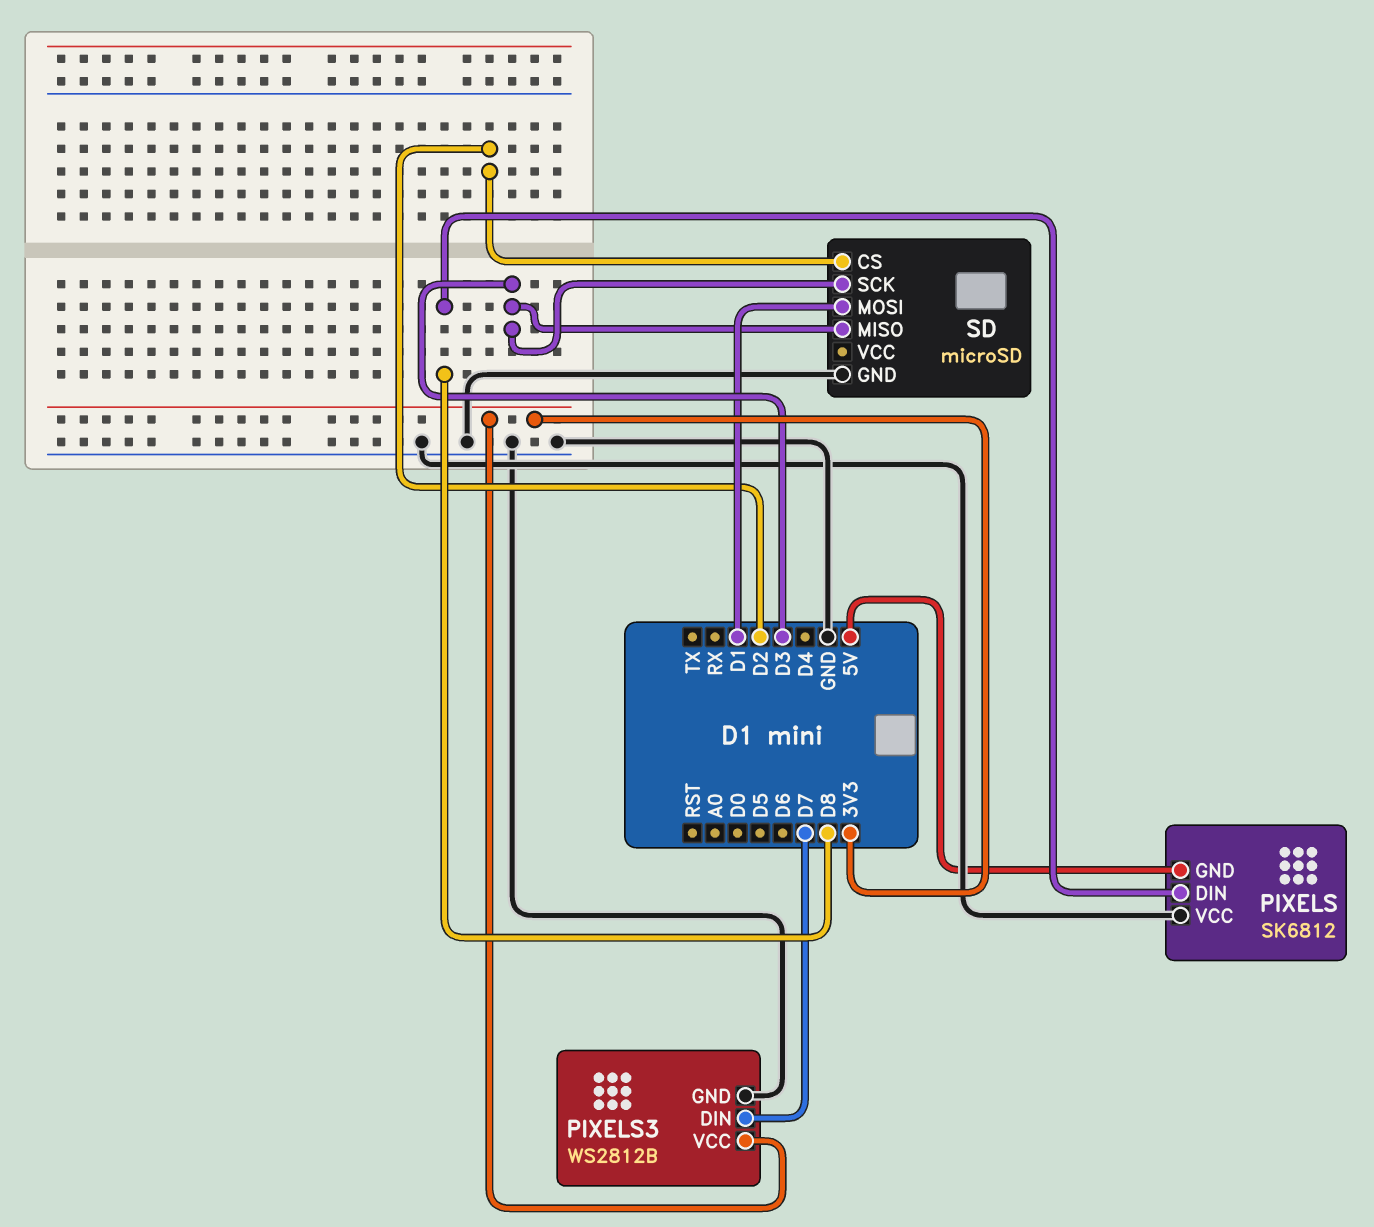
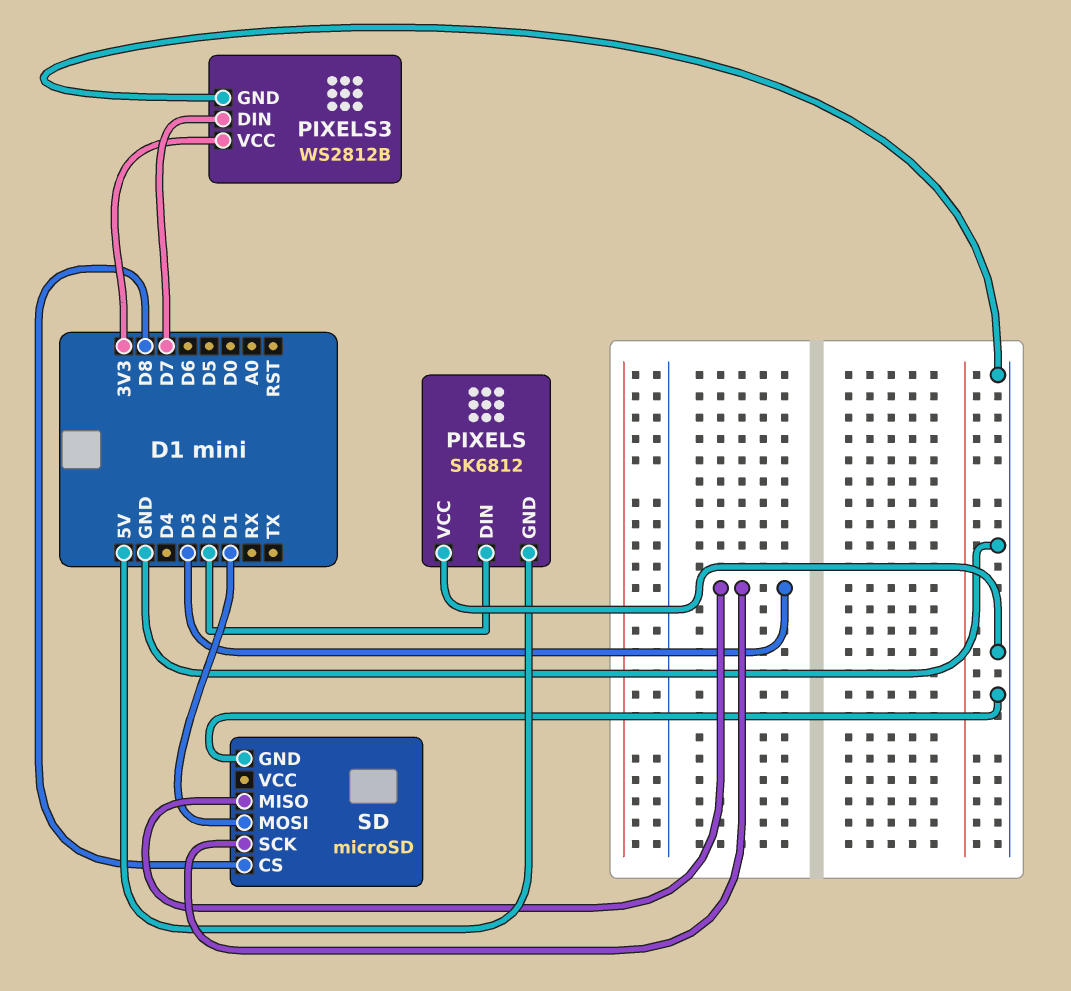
PIXELS pin DIN: D8 -> D2
SD pin CS: D2 -> D8

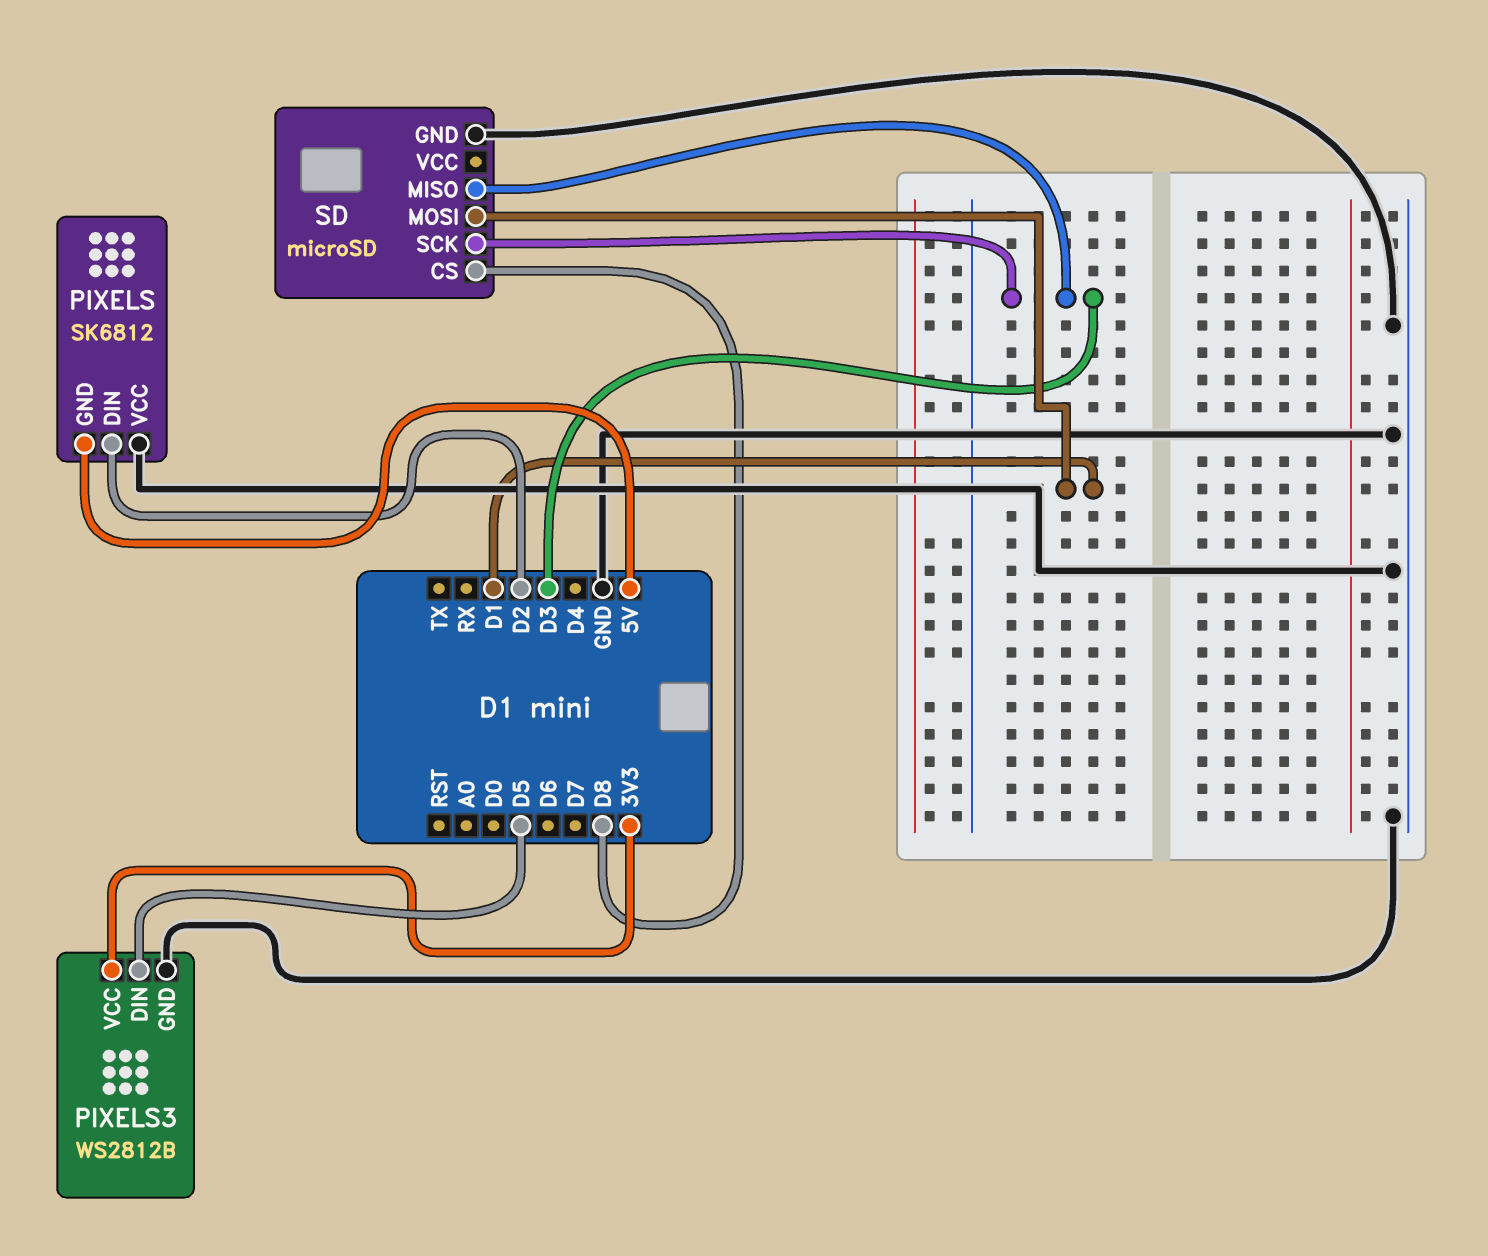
PIXELS3 pin DIN: D7 -> D5

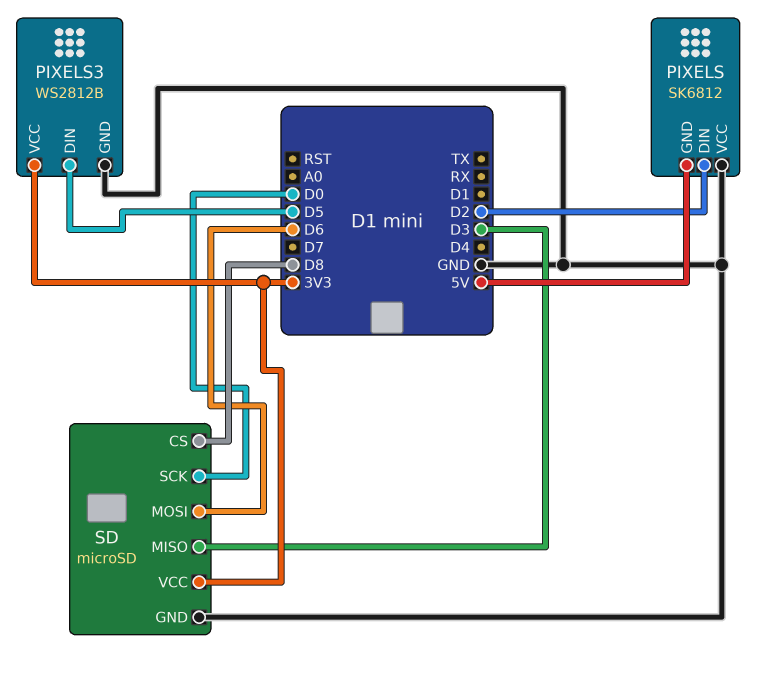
SD pin MOSI: D1 -> D6
SD pin SCK: D3 -> D0
SD pin VCC: none -> 3V3

